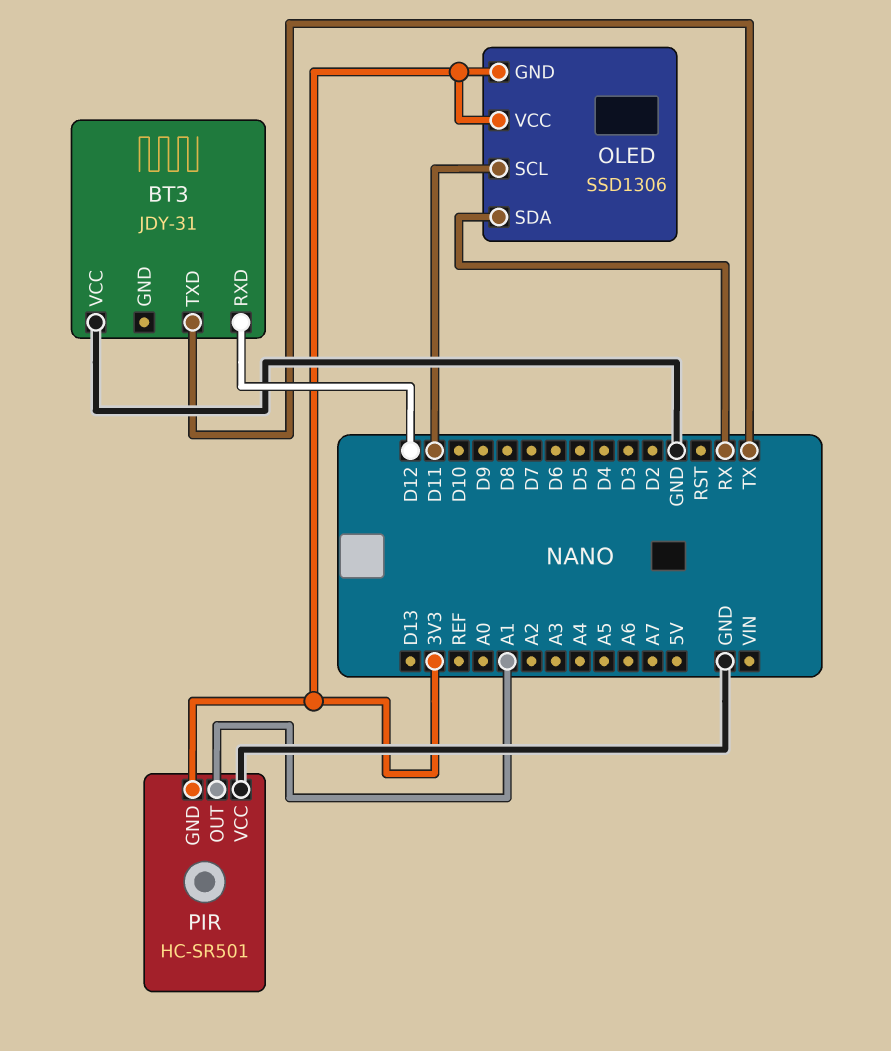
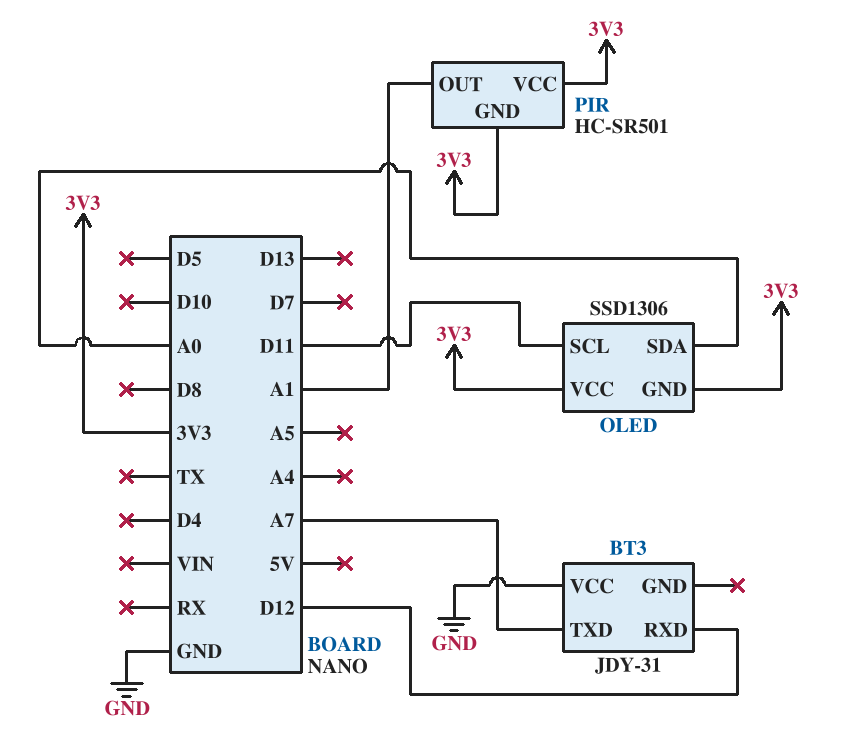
BT3 pin TXD: TX -> A7
OLED pin SDA: RX -> A0
PIR pin VCC: GND -> 3V3

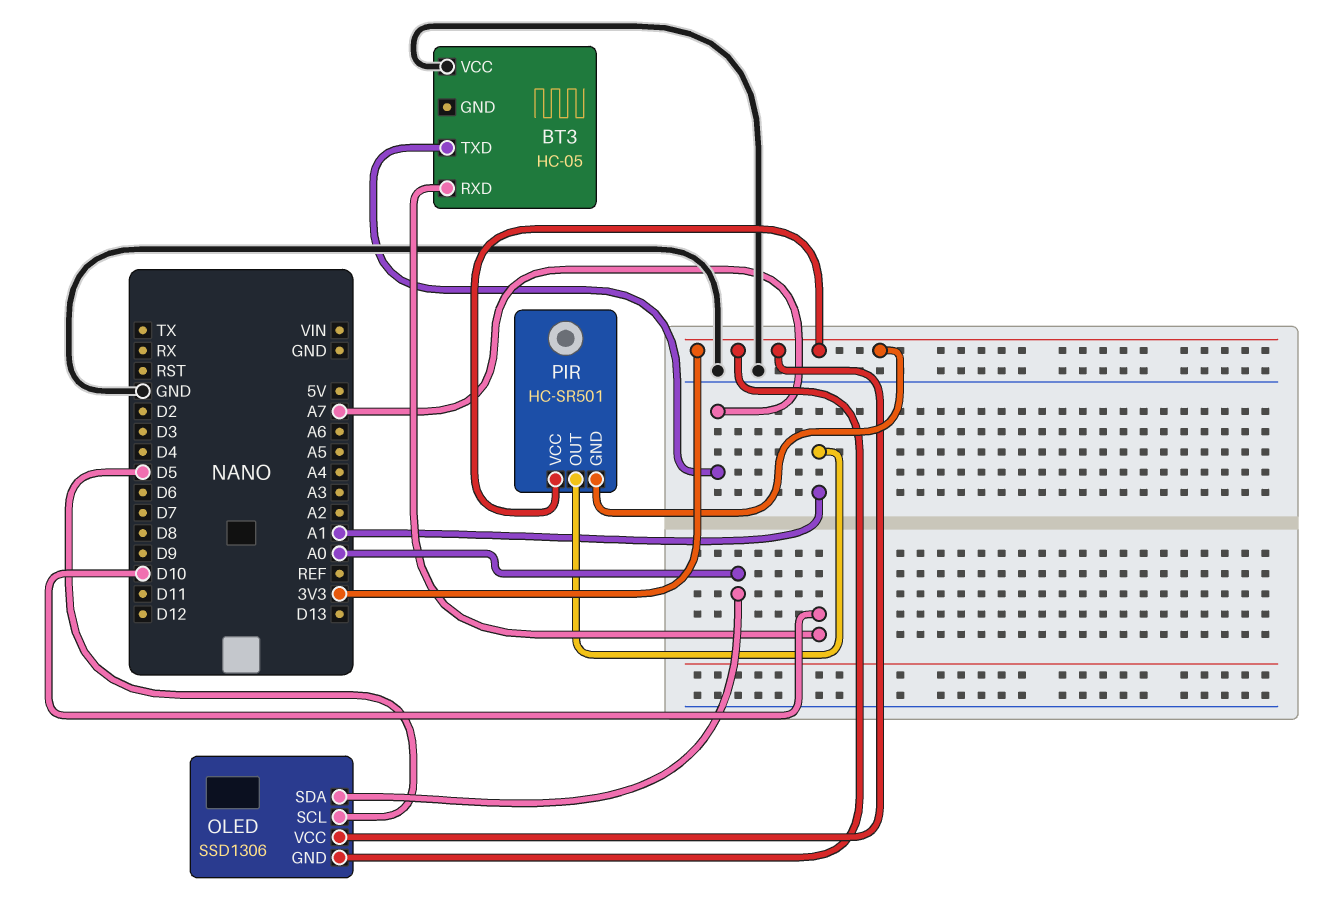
BT3: JDY-31 -> HC-05
BT3 pin RXD: D12 -> D10
OLED pin SCL: D11 -> D5

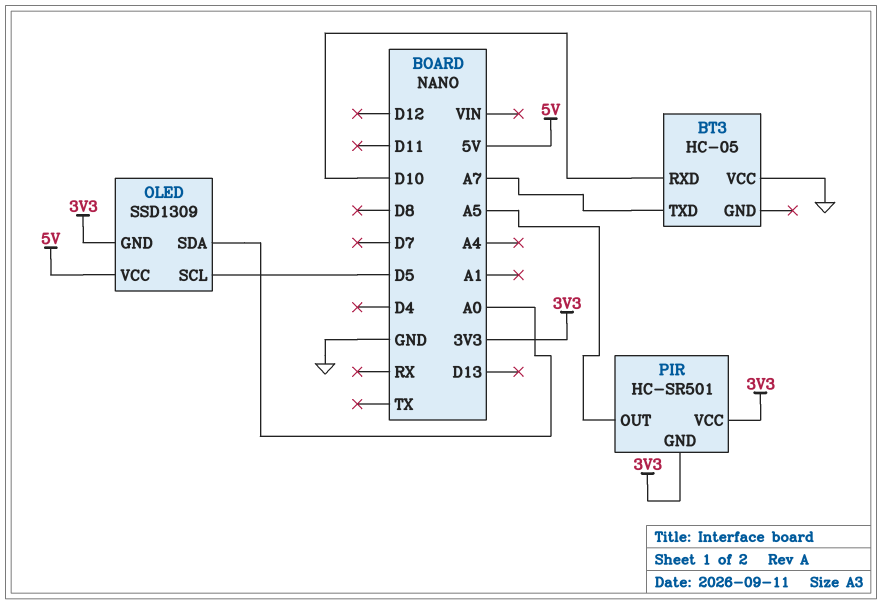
OLED: SSD1306 -> SSD1309
OLED pin VCC: 3V3 -> 5V
PIR pin OUT: A1 -> A5

